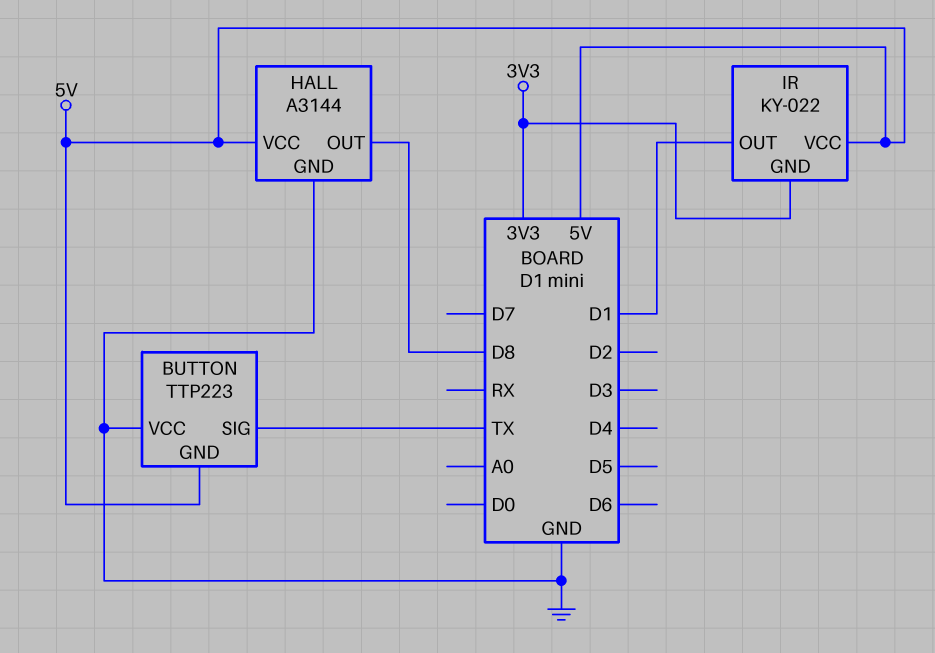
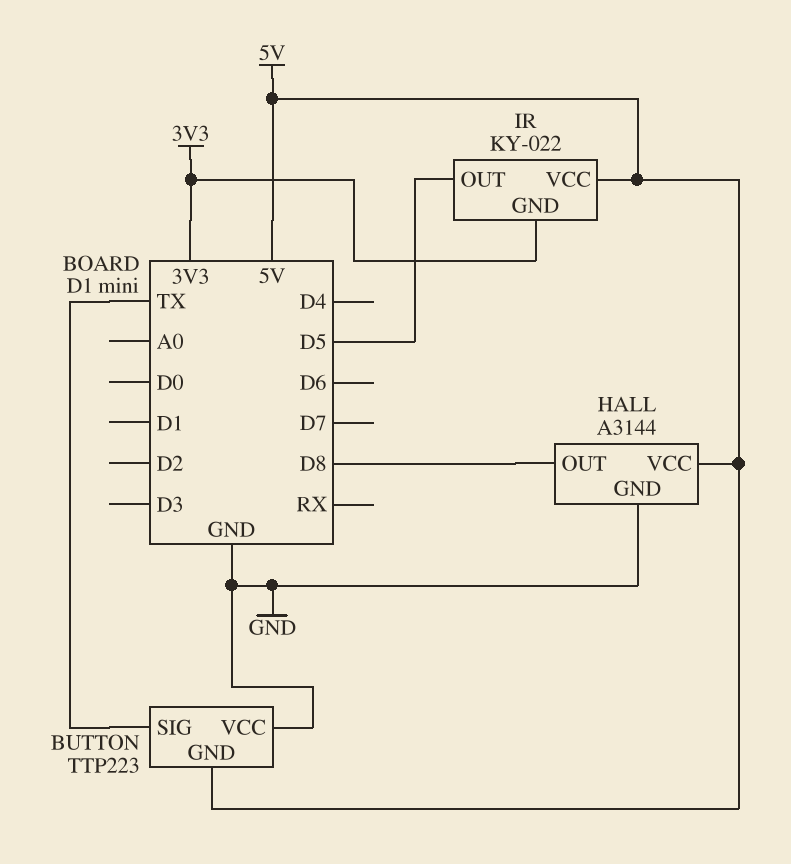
IR pin OUT: D1 -> D5

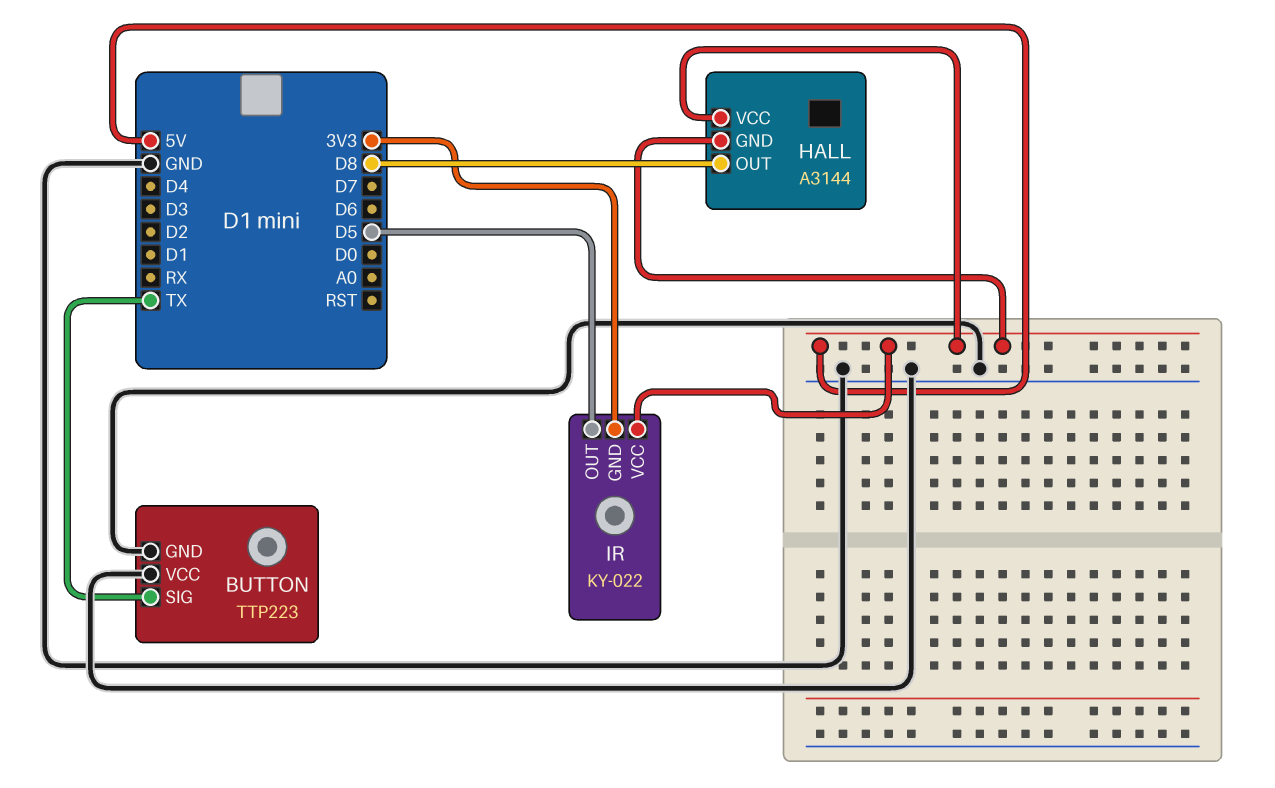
BUTTON pin GND: 5V -> GND
HALL pin GND: GND -> 5V

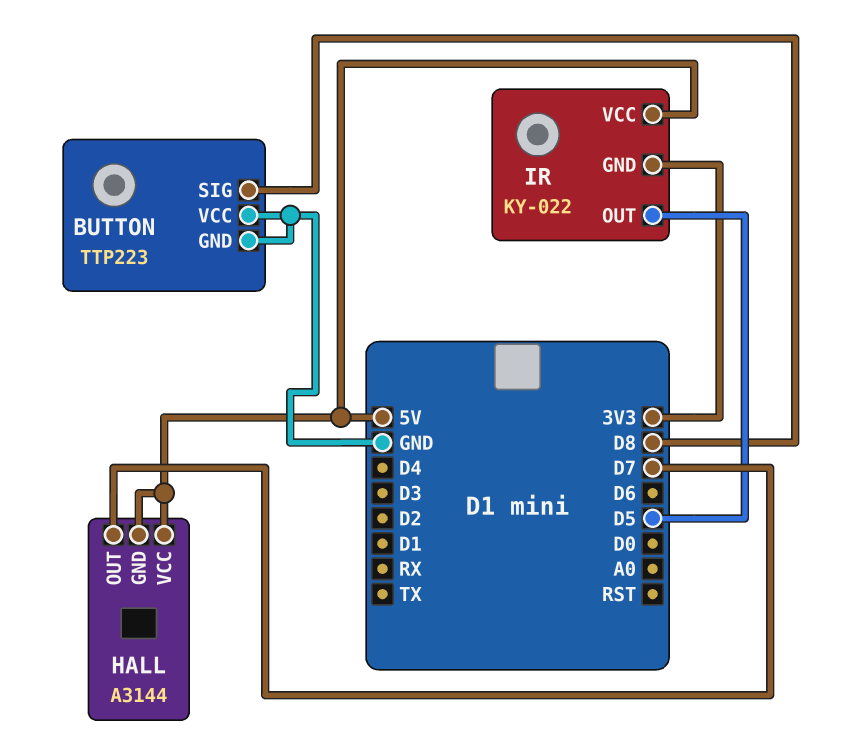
BUTTON pin SIG: TX -> D8
HALL pin OUT: D8 -> D7

